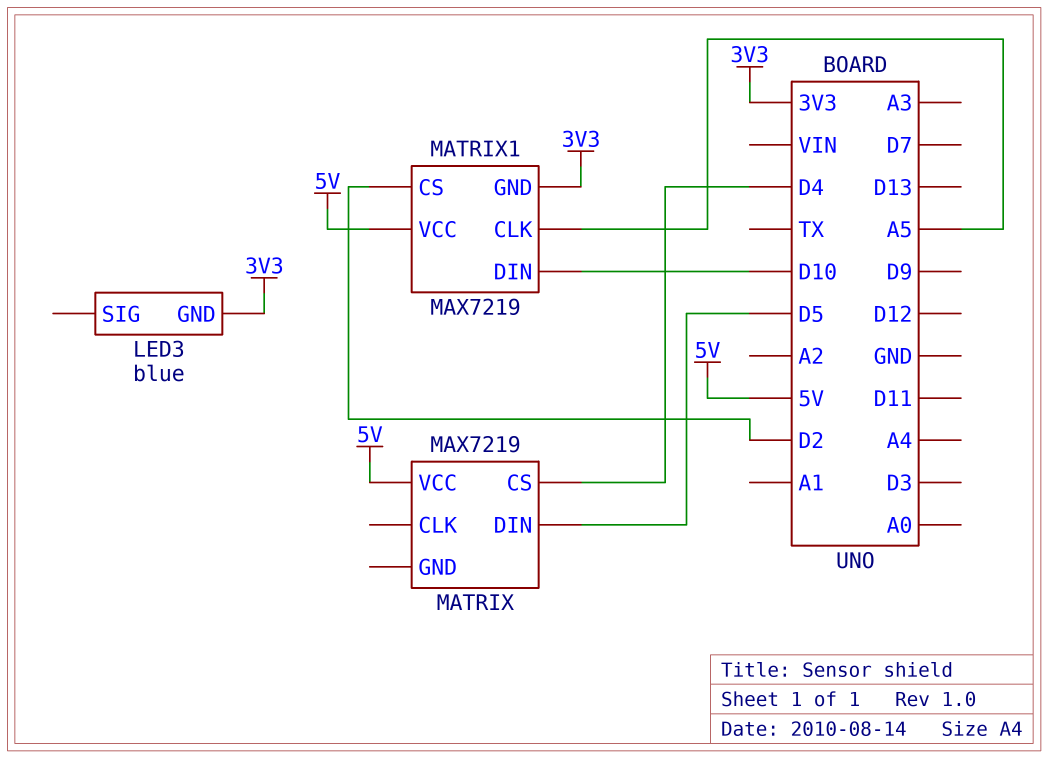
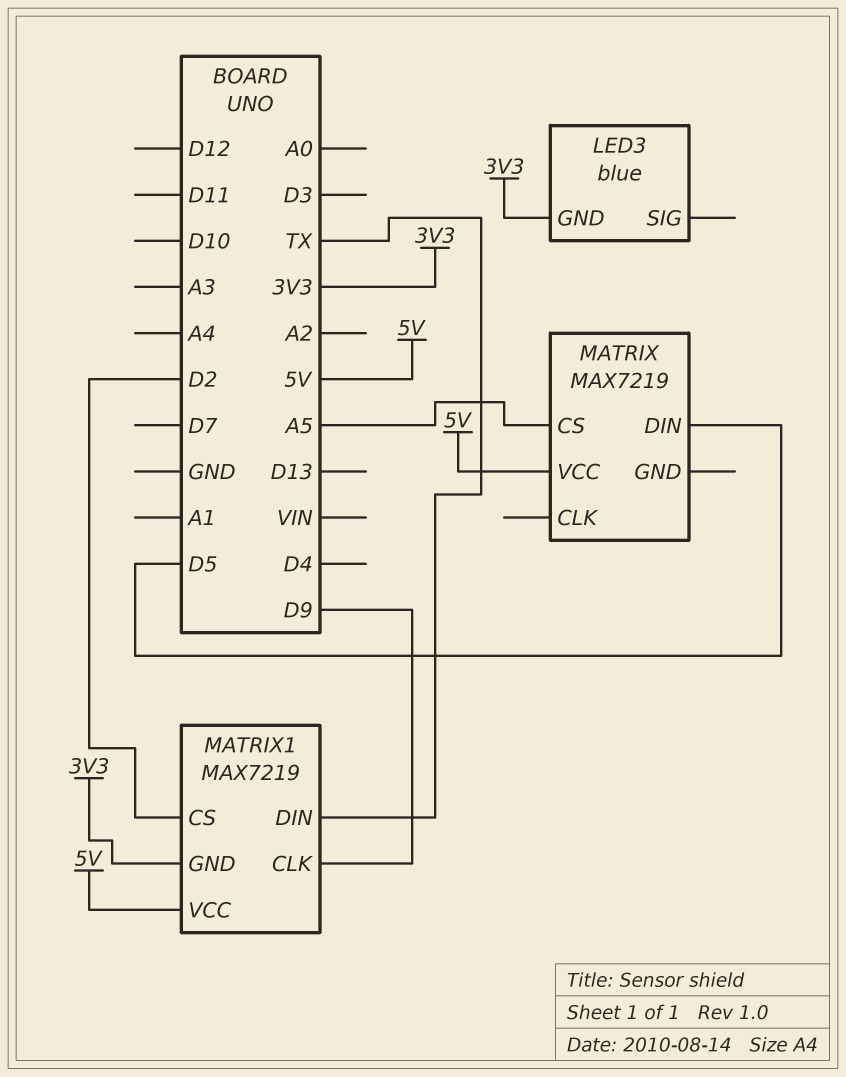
MATRIX pin CS: D4 -> A5
MATRIX1 pin CLK: A5 -> D9
MATRIX1 pin DIN: D10 -> TX

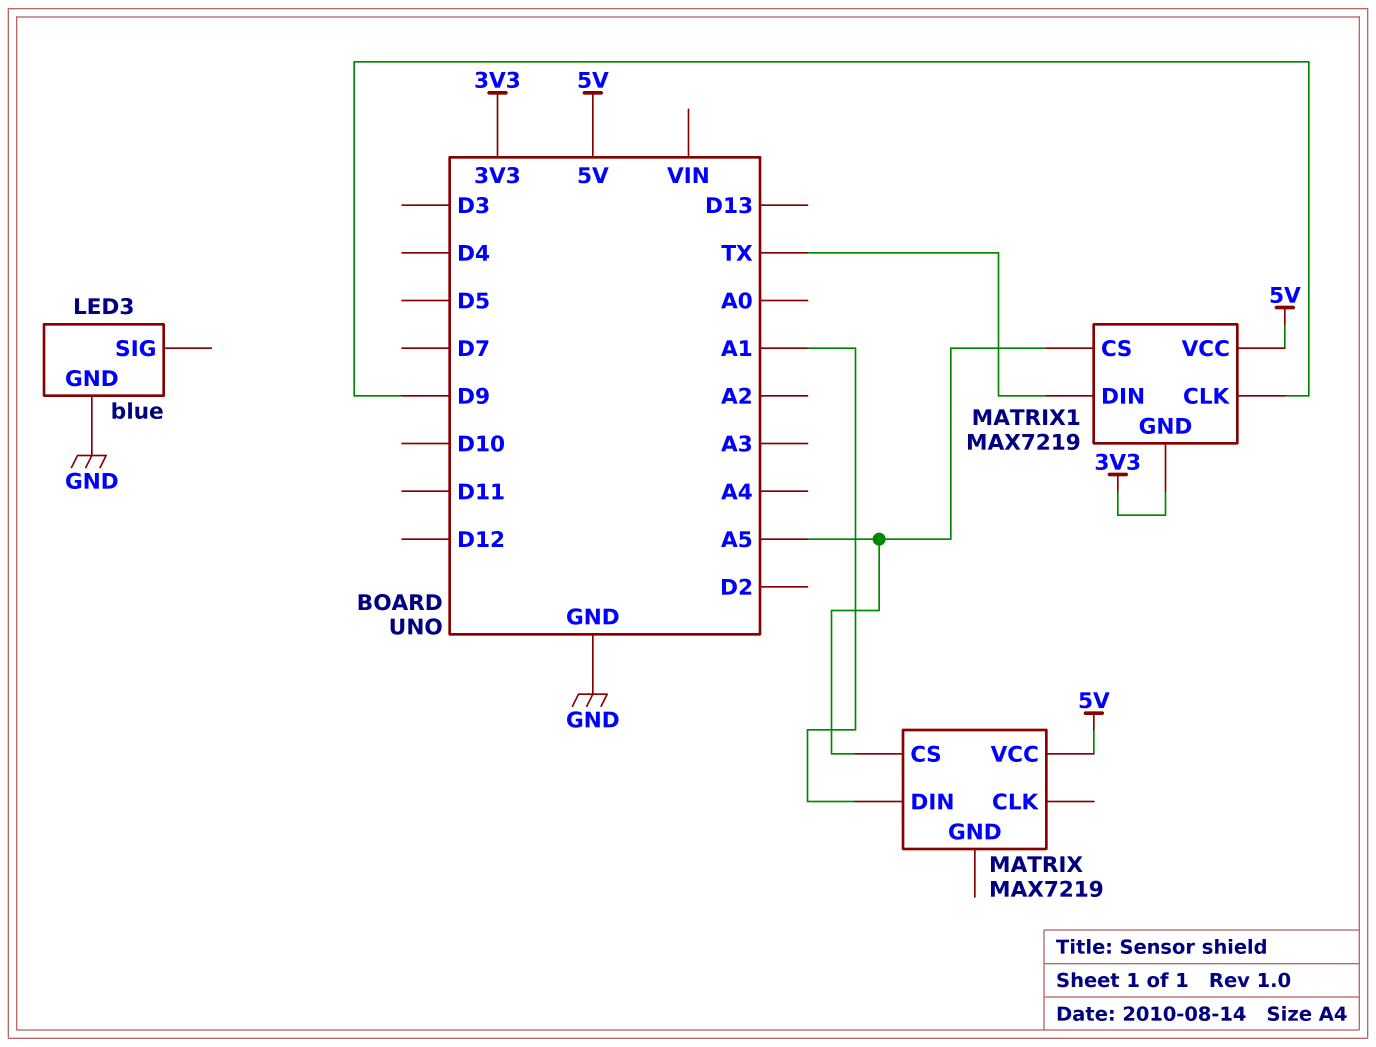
LED3 pin GND: 3V3 -> GND
MATRIX pin DIN: D5 -> A1
MATRIX1 pin CS: D2 -> A5

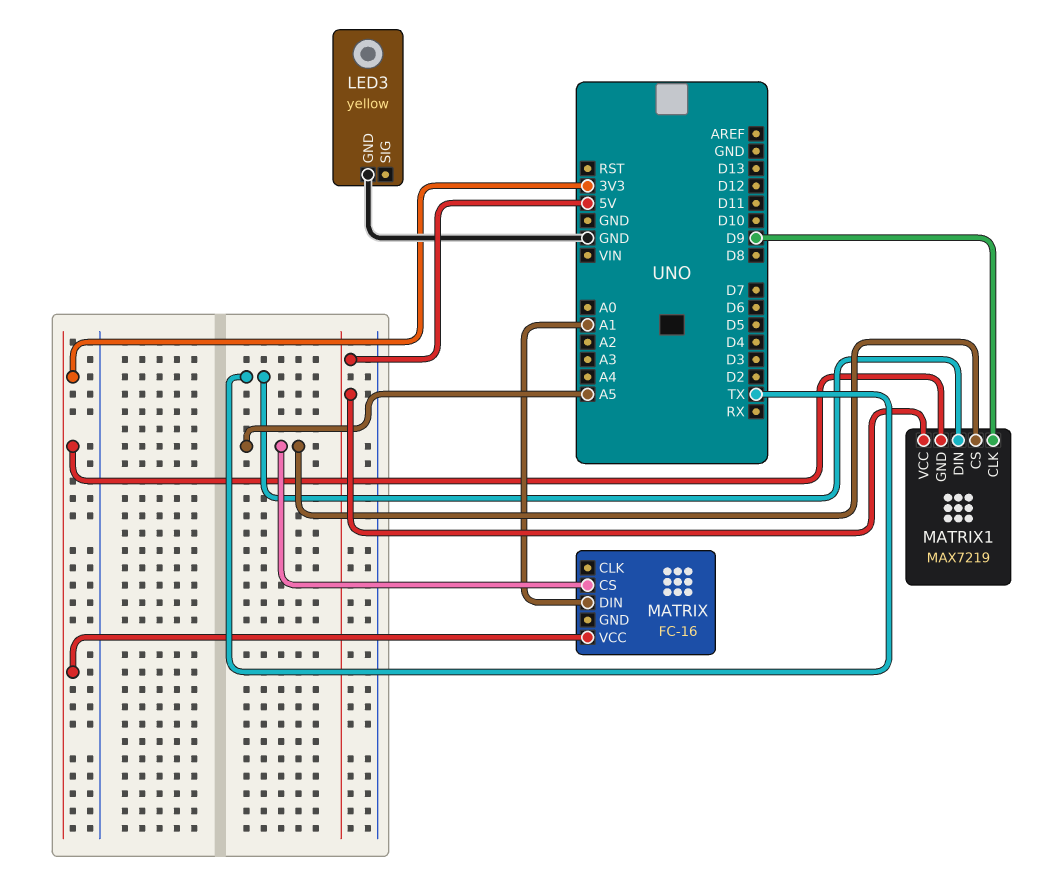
LED3: blue -> yellow
MATRIX: MAX7219 -> FC-16
MATRIX pin VCC: 5V -> 3V3

